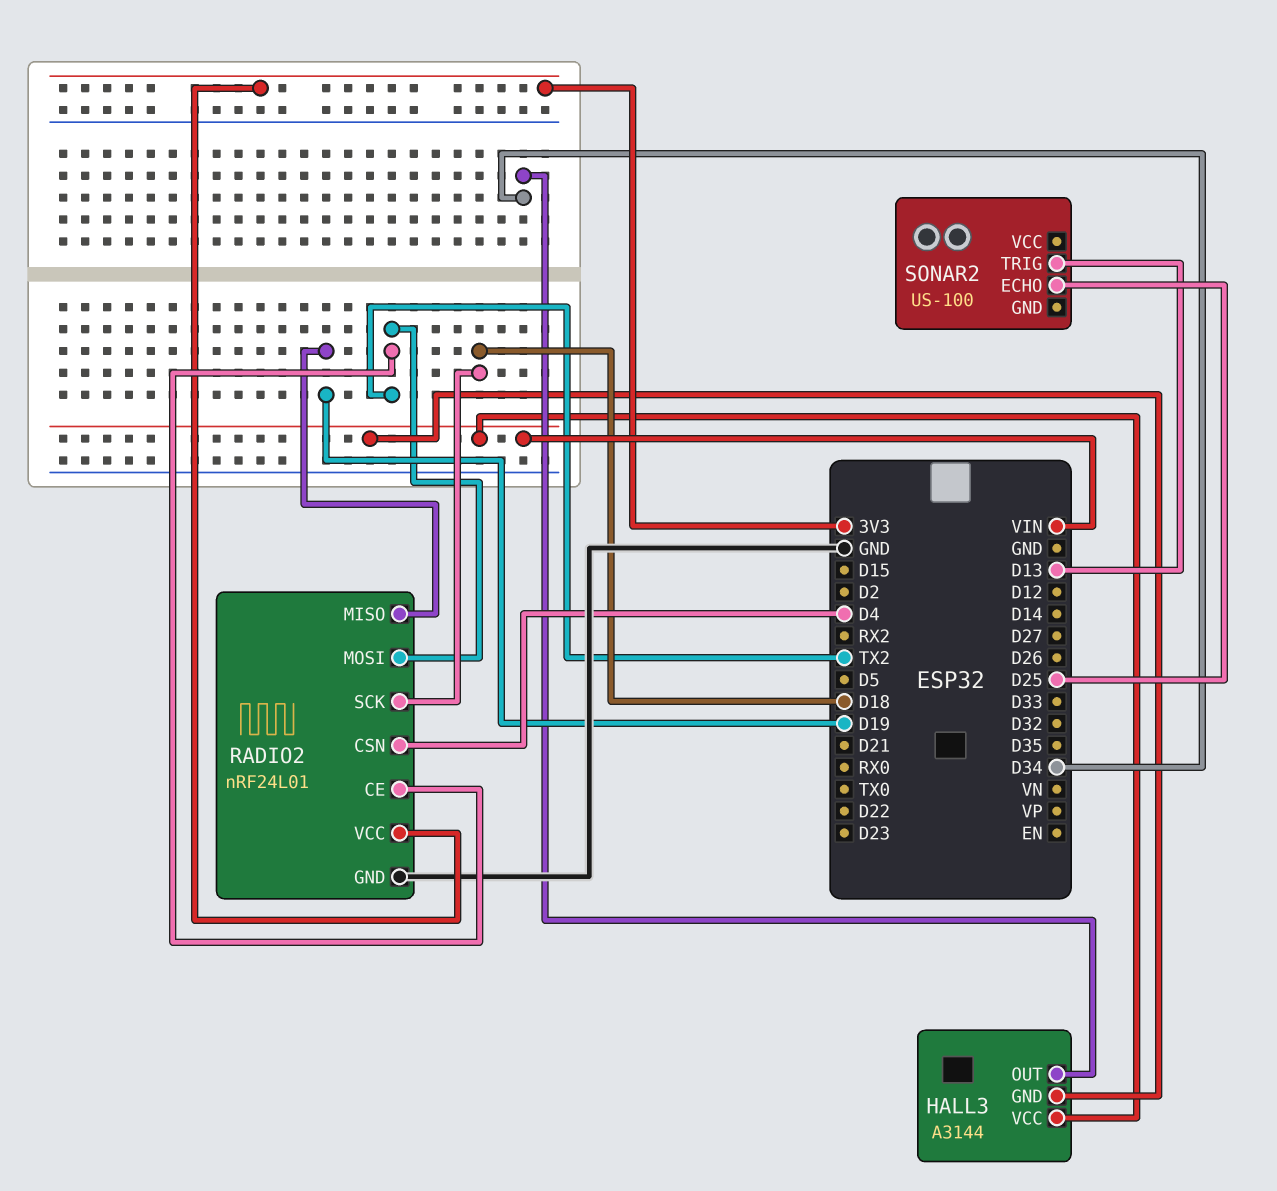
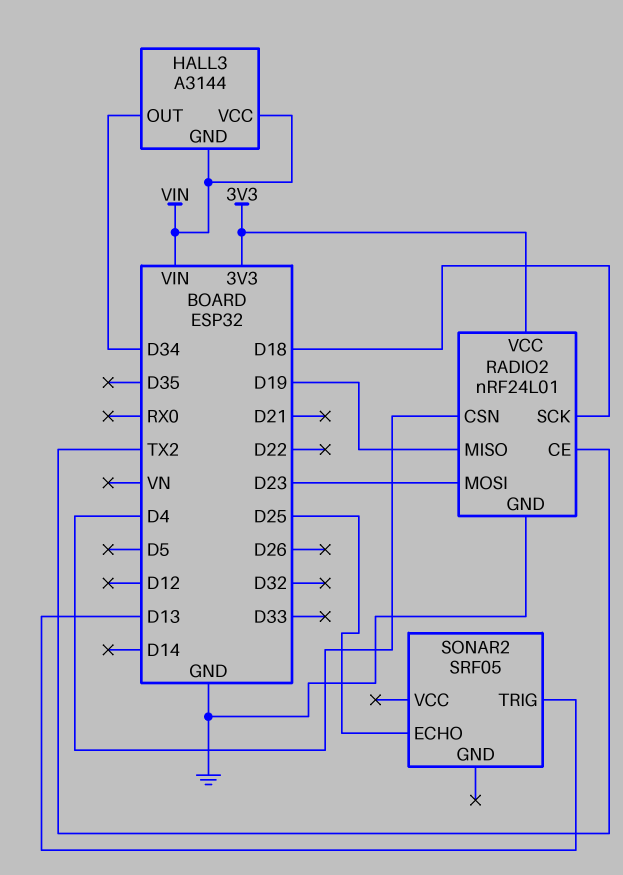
RADIO2 pin MOSI: TX2 -> D23
SONAR2: US-100 -> SRF05

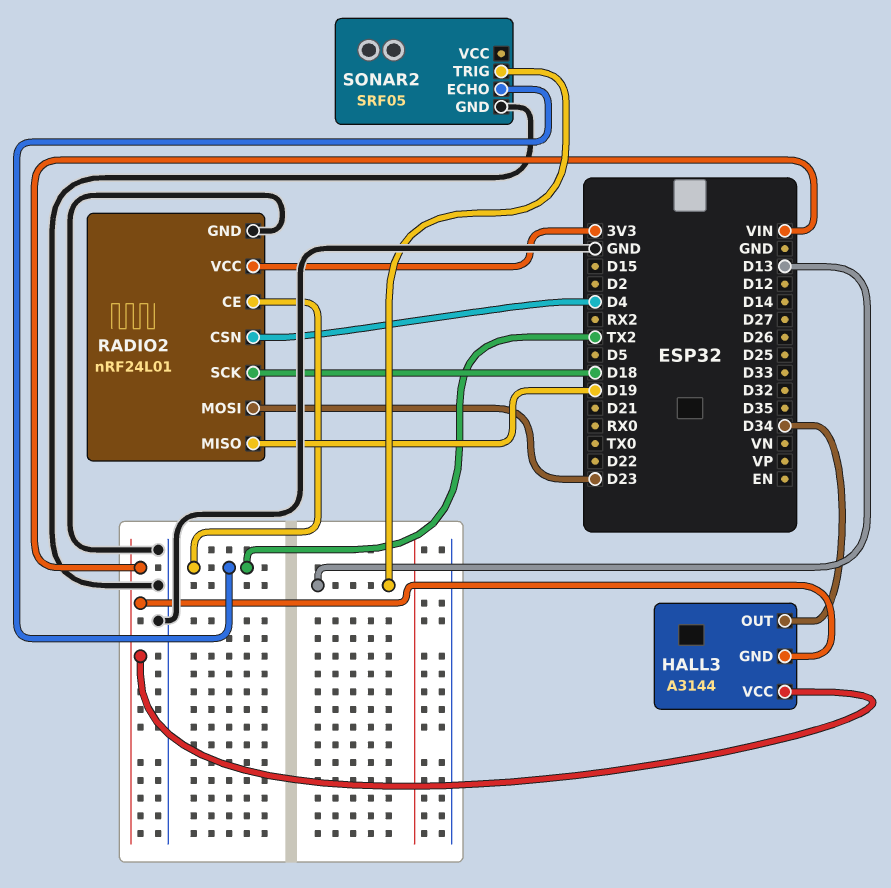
SONAR2 pin ECHO: D25 -> TX2
SONAR2 pin GND: none -> GND

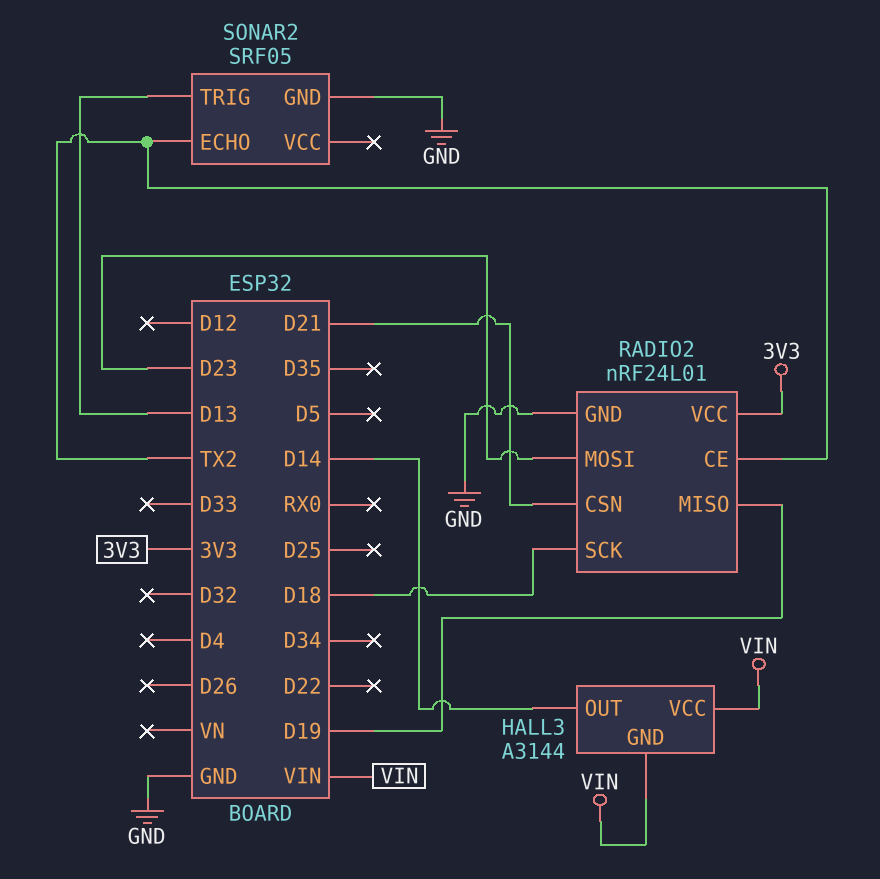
HALL3 pin OUT: D34 -> D14
RADIO2 pin CSN: D4 -> D21

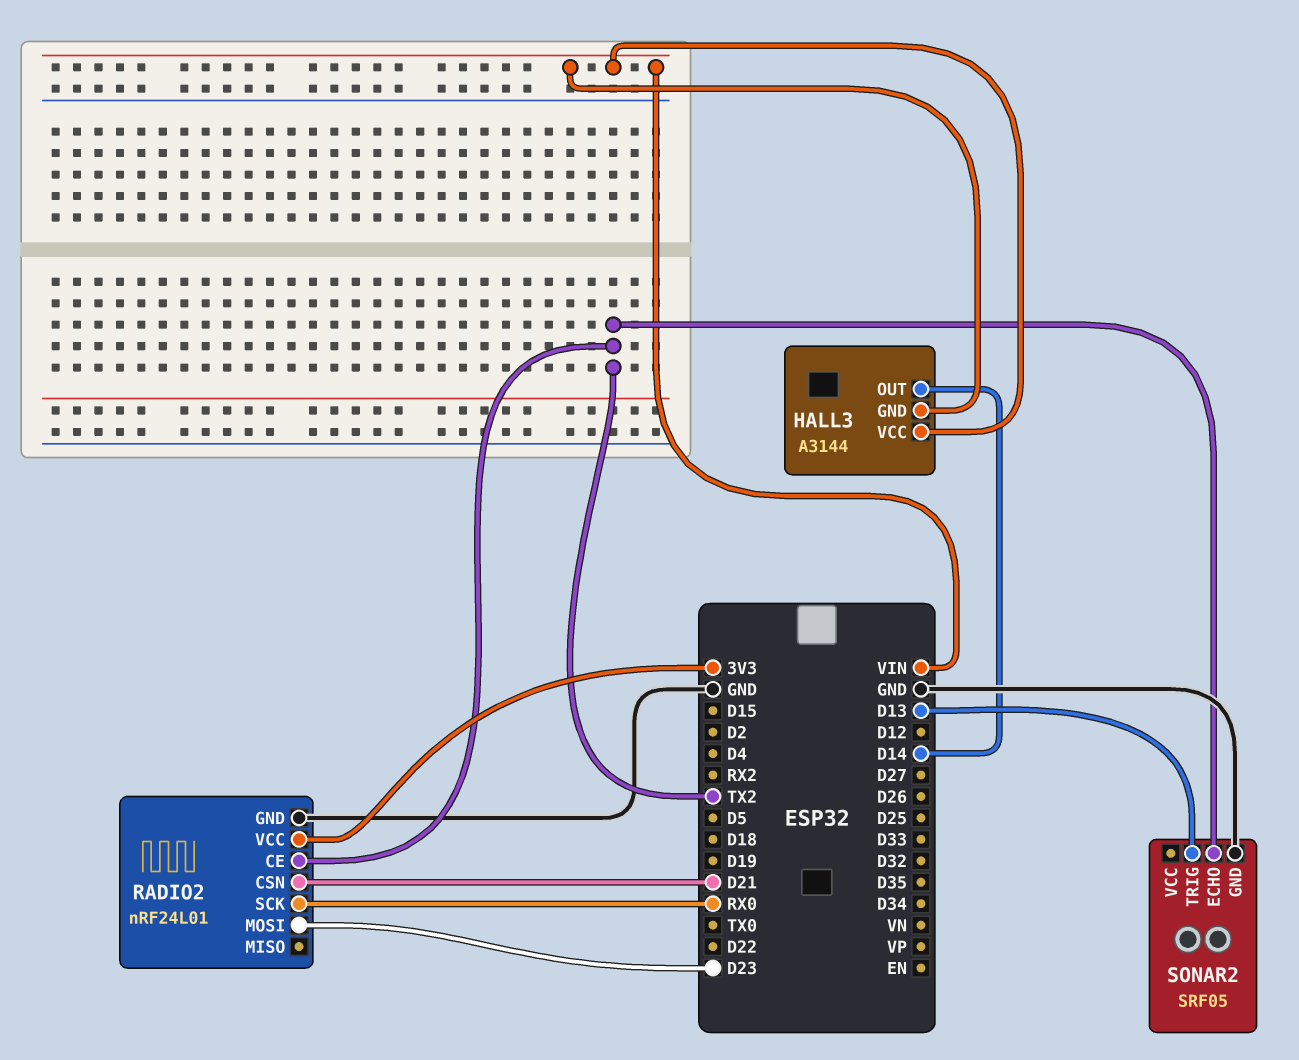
RADIO2 pin MISO: D19 -> none
RADIO2 pin SCK: D18 -> RX0

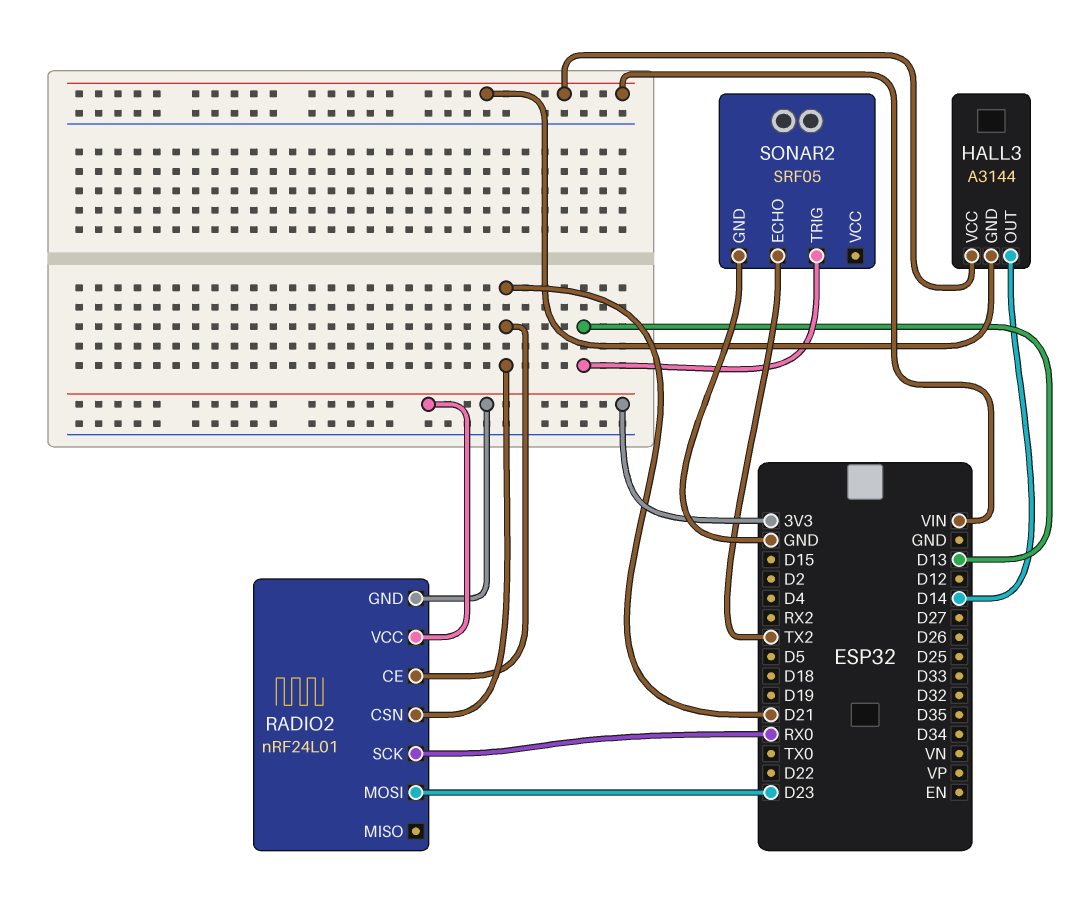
RADIO2 pin CE: TX2 -> D21
RADIO2 pin GND: GND -> 3V3

